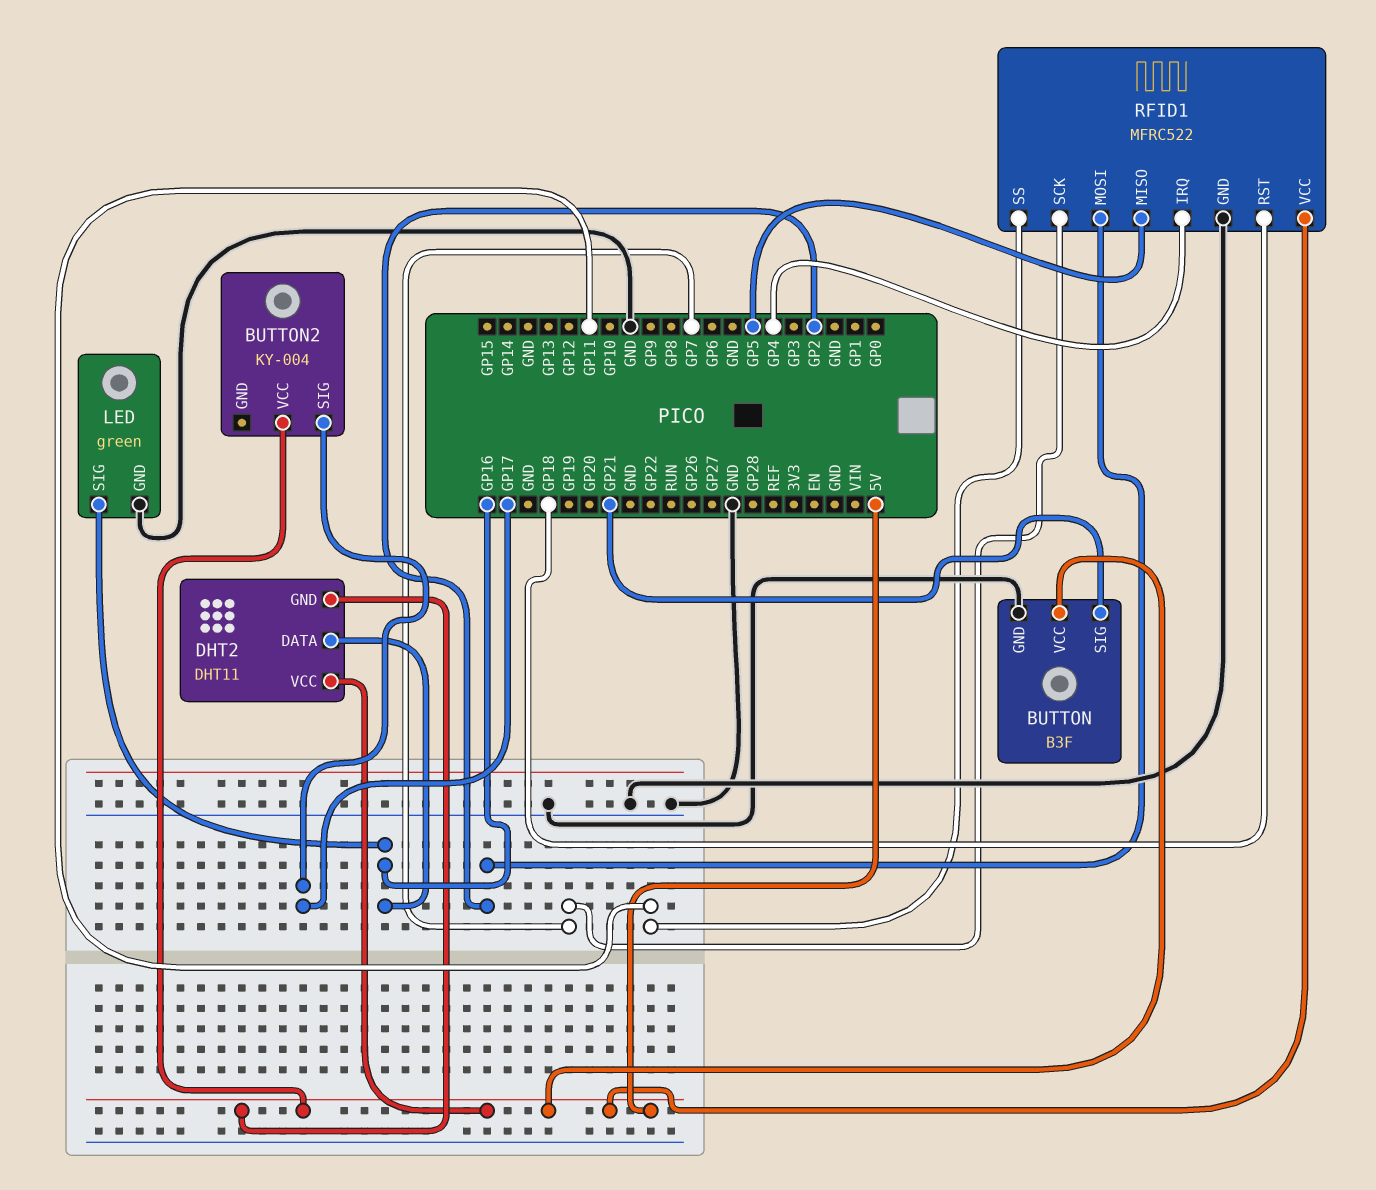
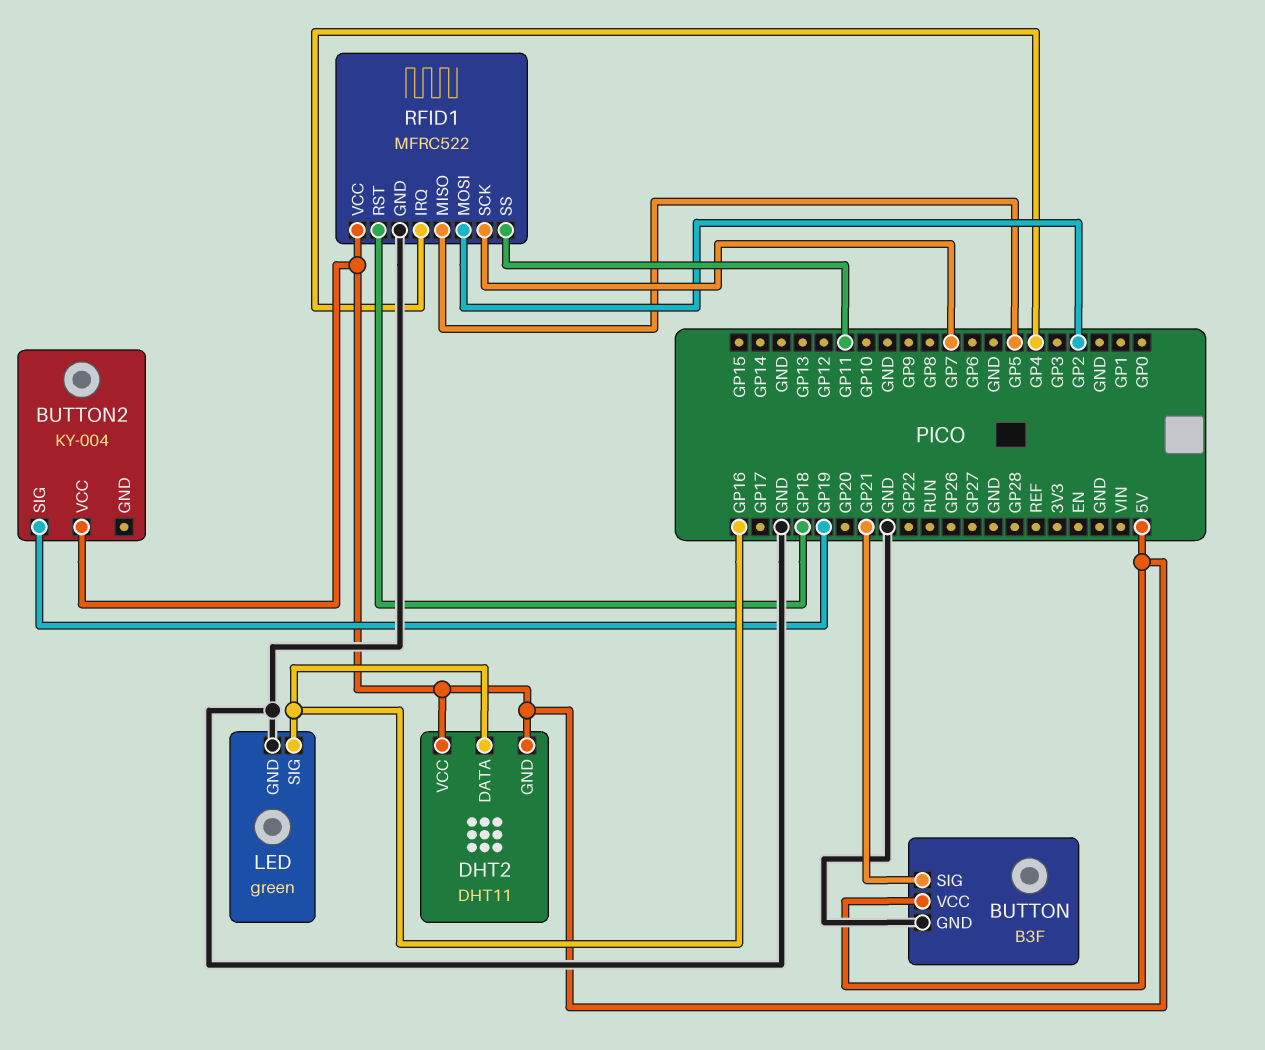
BUTTON2 pin SIG: GP17 -> GP19

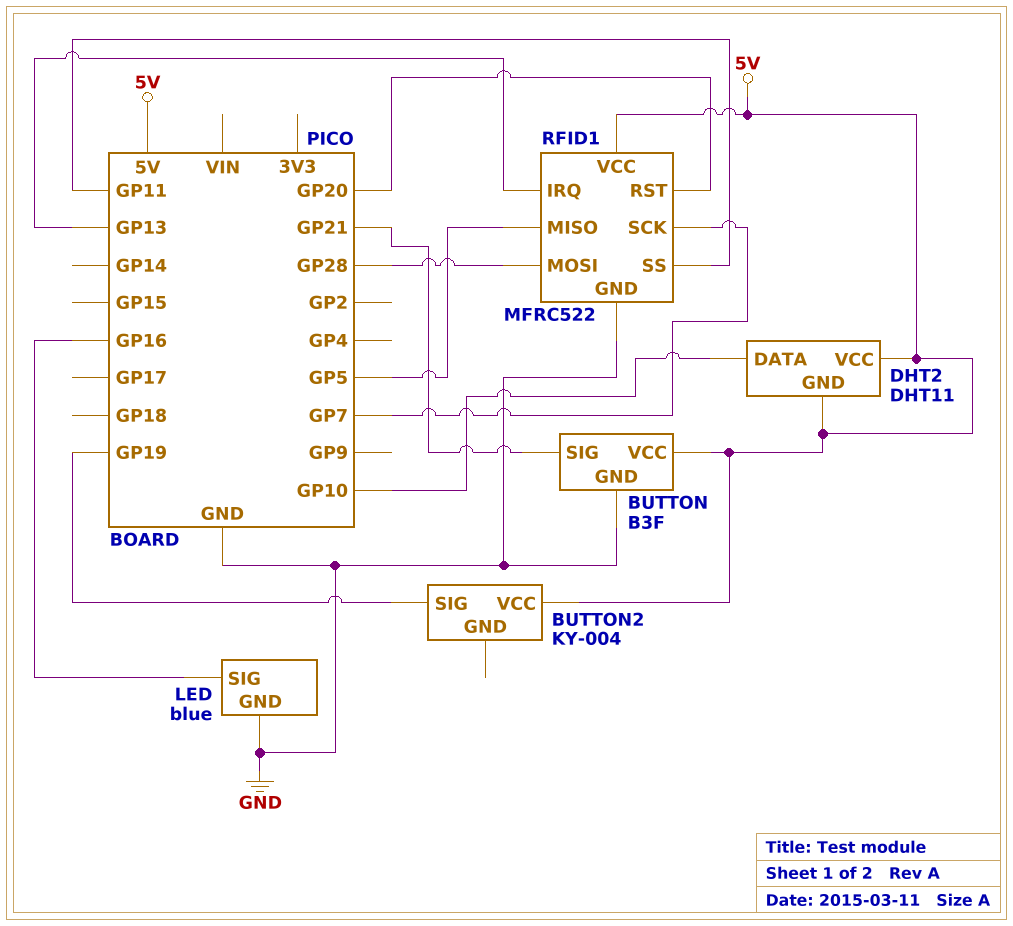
DHT2 pin DATA: GP16 -> GP10
LED: green -> blue
RFID1 pin IRQ: GP4 -> GP13
RFID1 pin MOSI: GP2 -> GP28
RFID1 pin RST: GP18 -> GP20

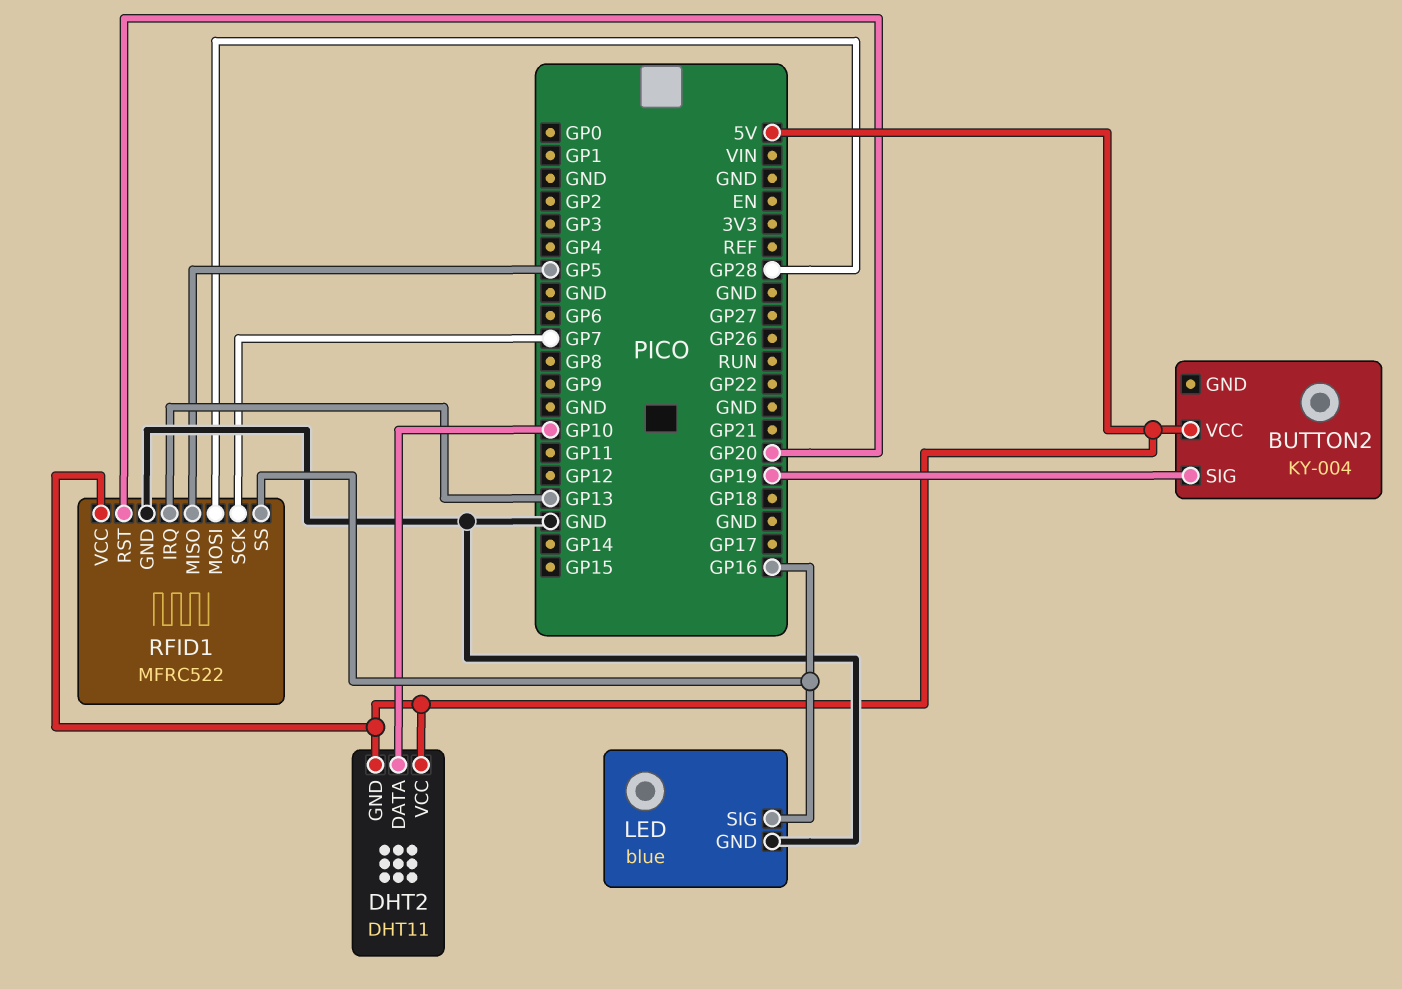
BUTTON: B3F -> none
BUTTON pin GND: GND -> none
BUTTON pin SIG: GP21 -> none
BUTTON pin VCC: 5V -> none
RFID1 pin SS: GP11 -> GP16

